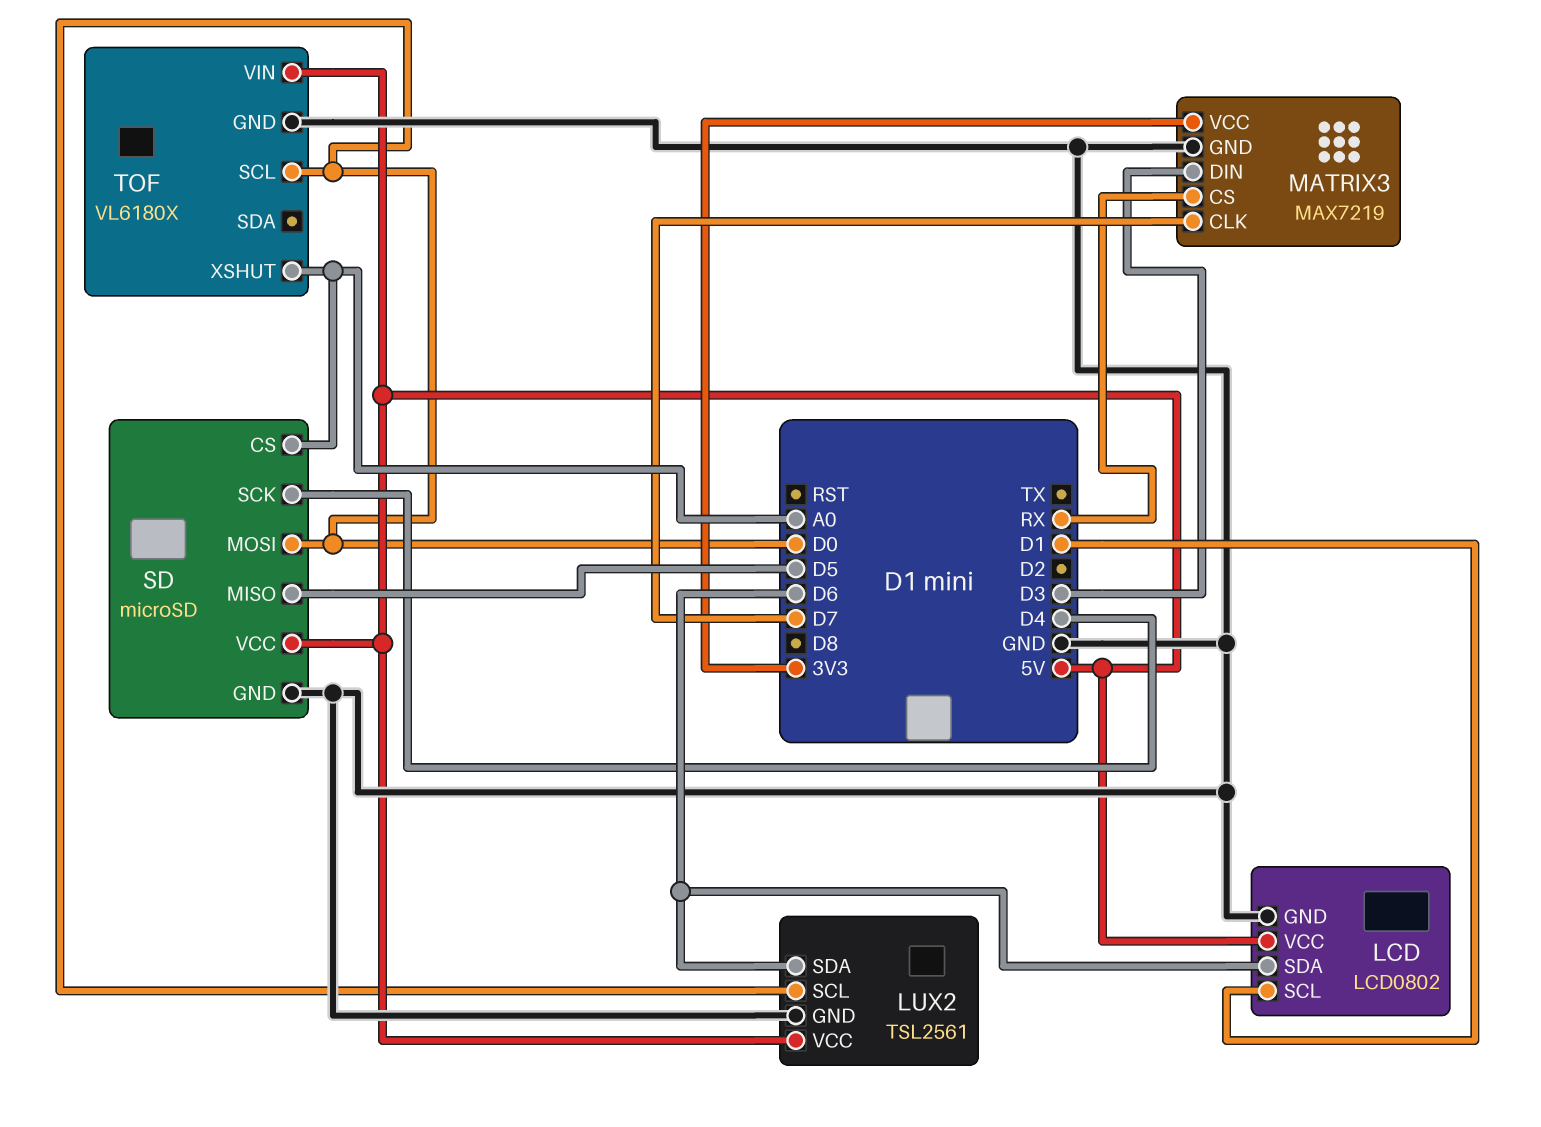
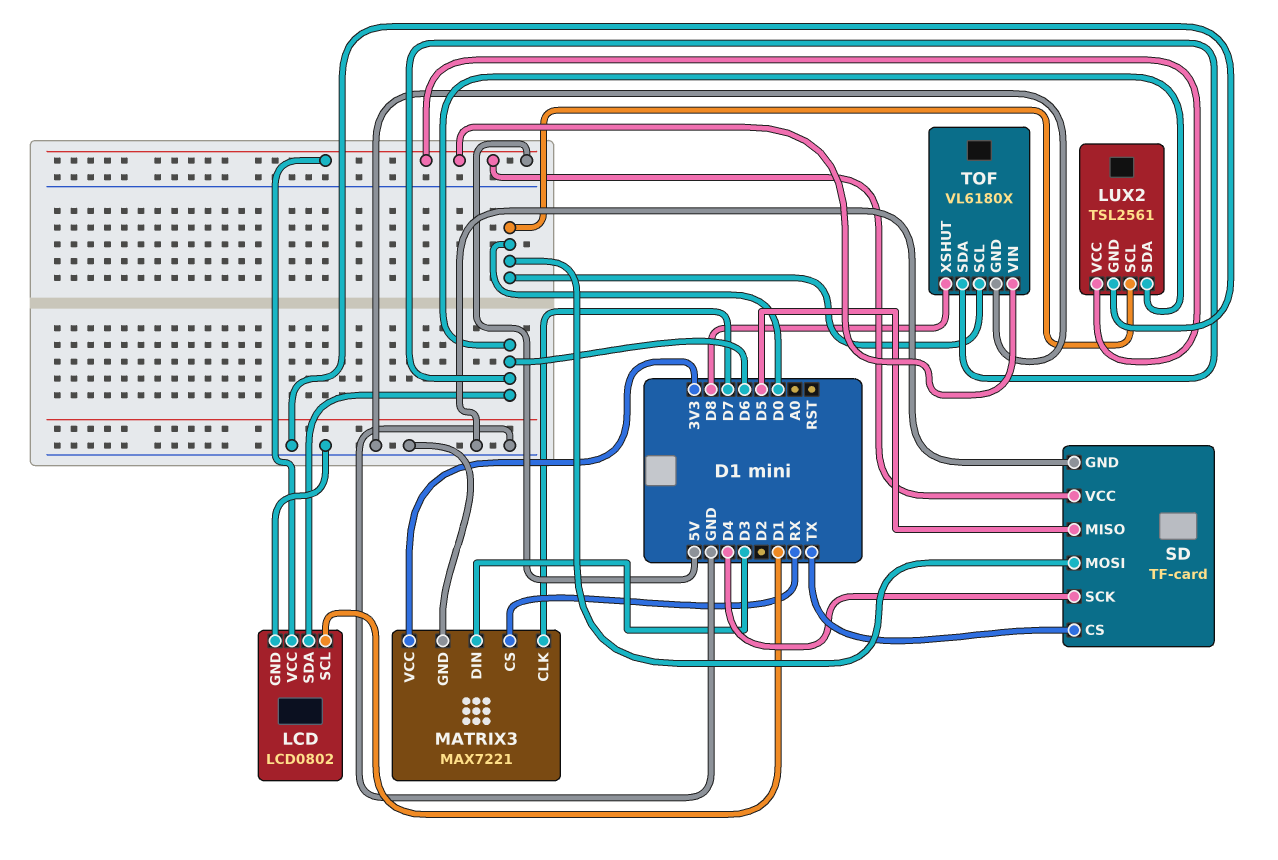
MATRIX3: MAX7219 -> MAX7221
SD: microSD -> TF-card
SD pin CS: A0 -> TX
TOF pin SDA: none -> D6
TOF pin XSHUT: A0 -> D8

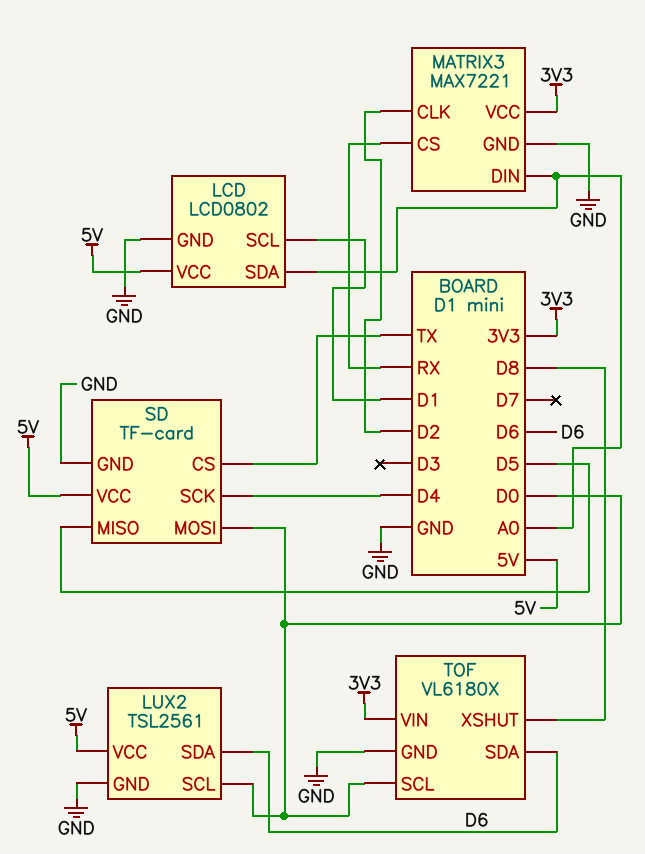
LCD pin SDA: D6 -> A0
MATRIX3 pin CLK: D7 -> D2
MATRIX3 pin DIN: D3 -> A0
TOF pin VIN: 5V -> 3V3

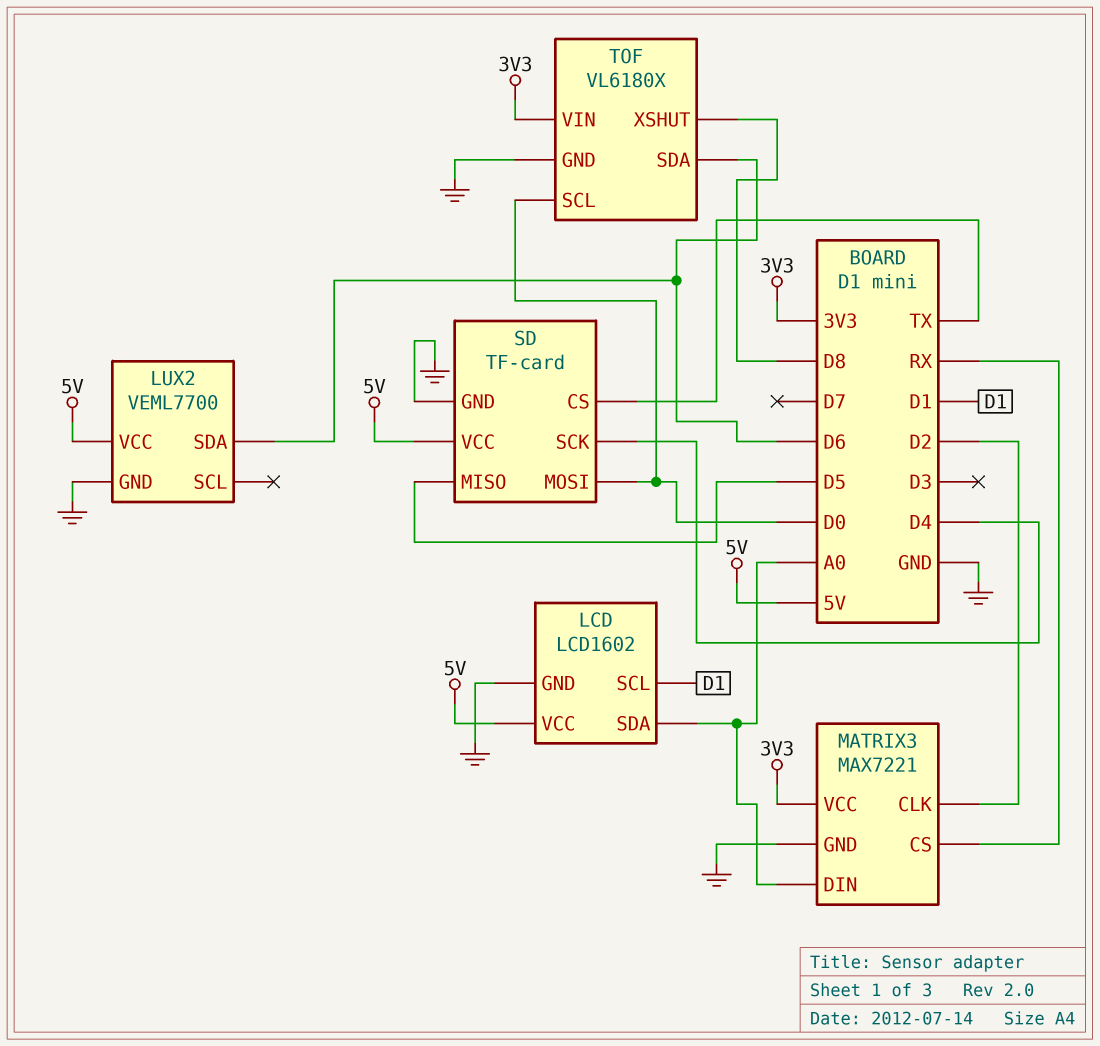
LCD: LCD0802 -> LCD1602
LUX2: TSL2561 -> VEML7700
LUX2 pin SCL: D0 -> none

